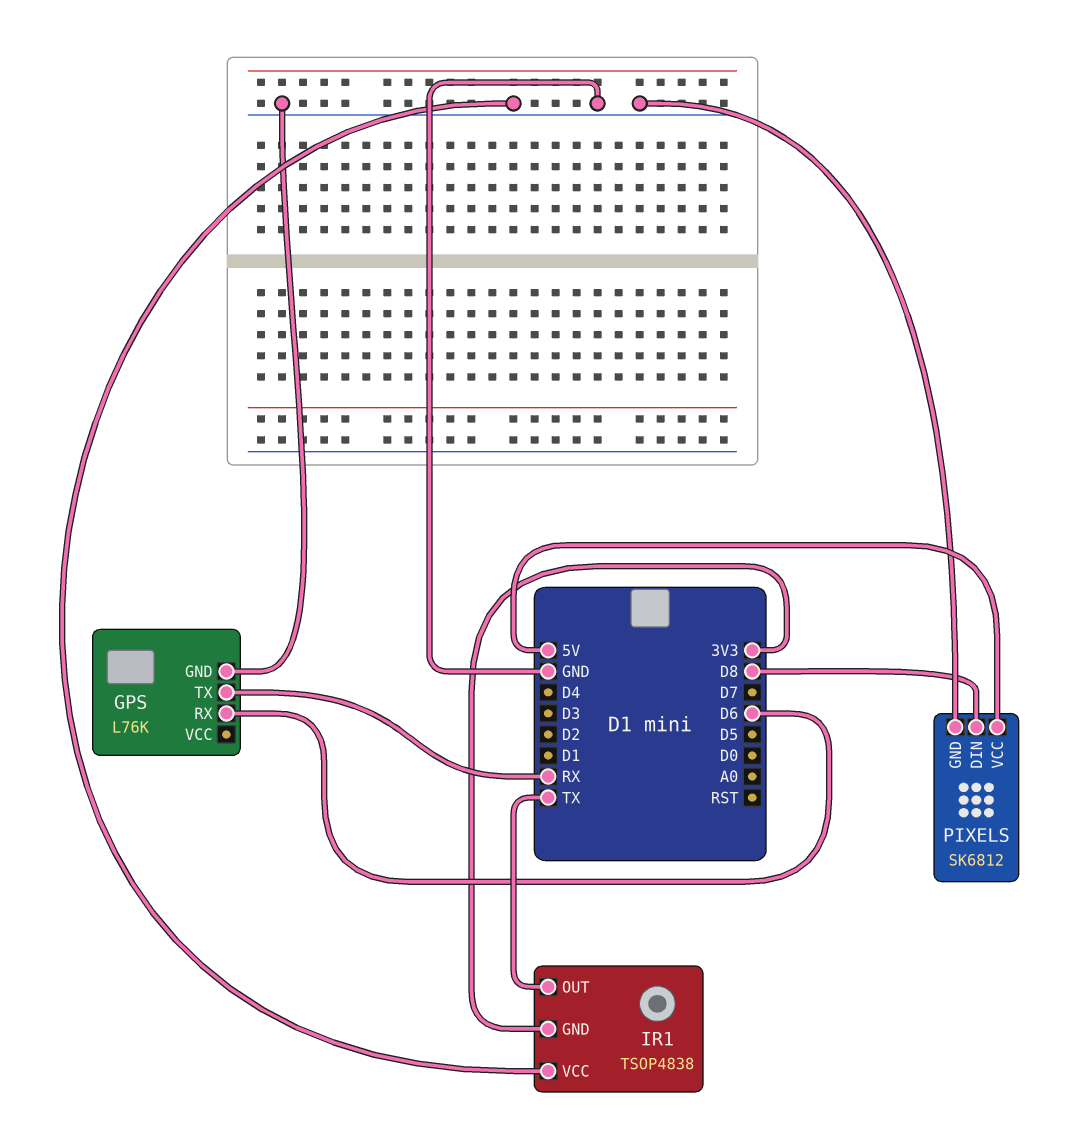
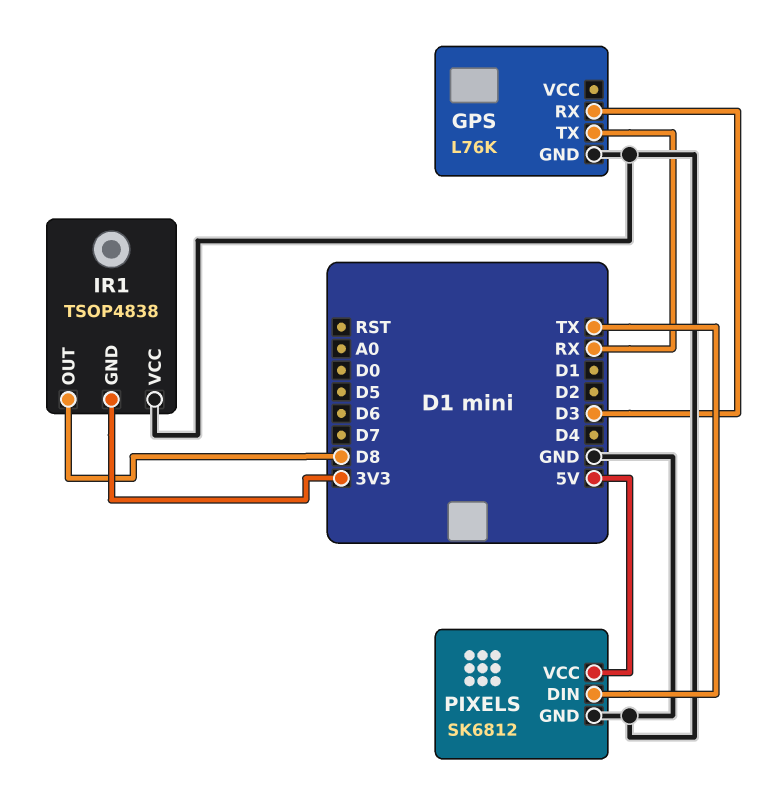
GPS pin RX: D6 -> D3
IR1 pin OUT: TX -> D8
PIXELS pin DIN: D8 -> TX

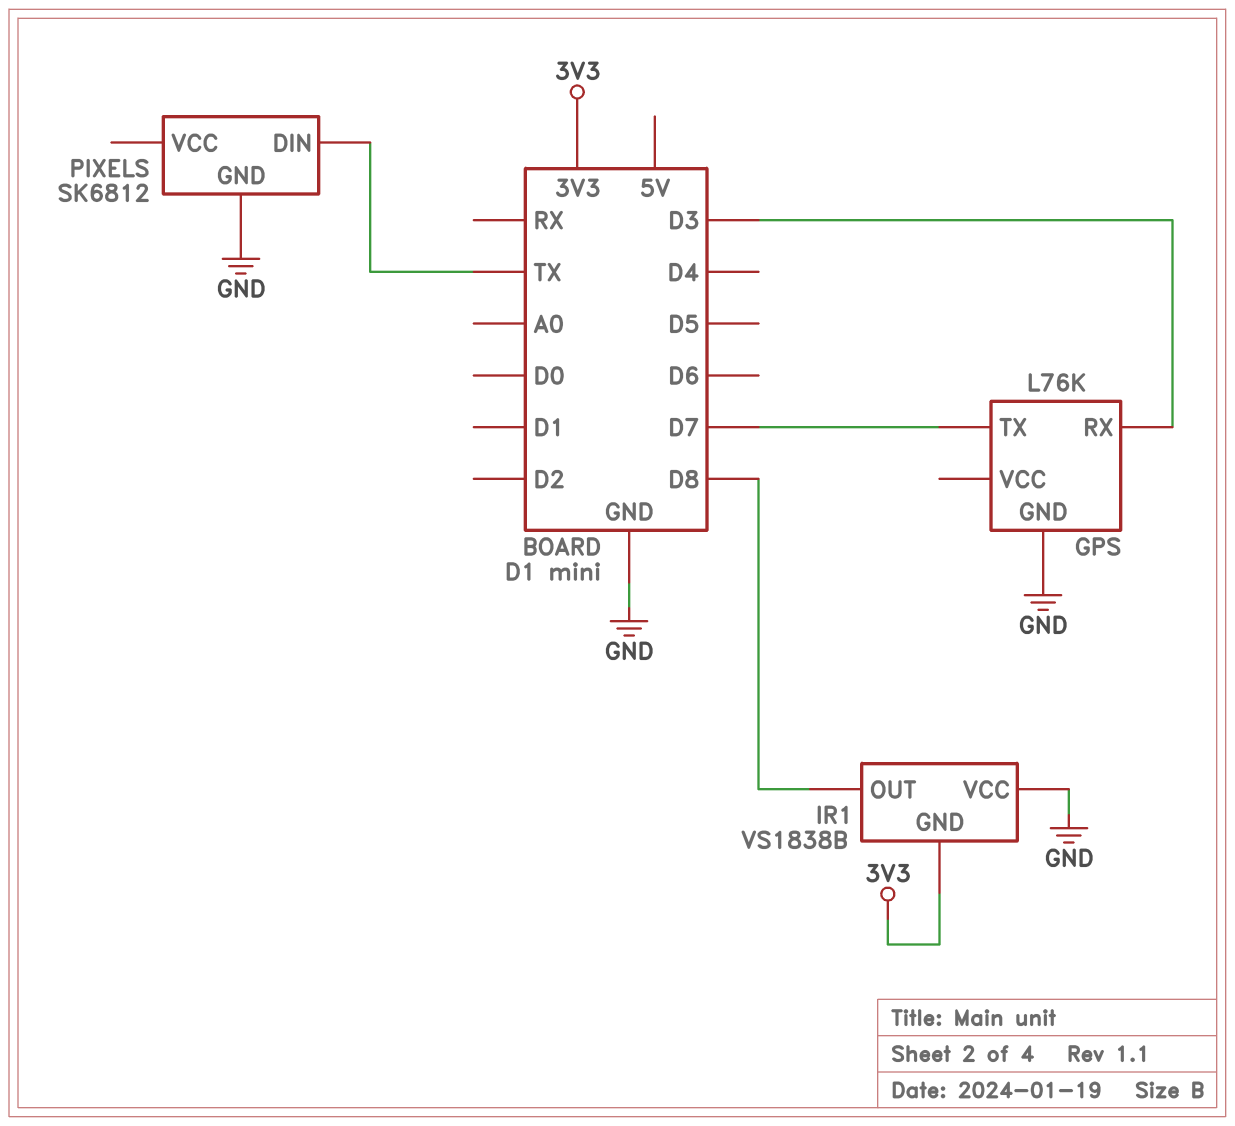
GPS pin TX: RX -> D7
IR1: TSOP4838 -> VS1838B
PIXELS pin VCC: 5V -> none

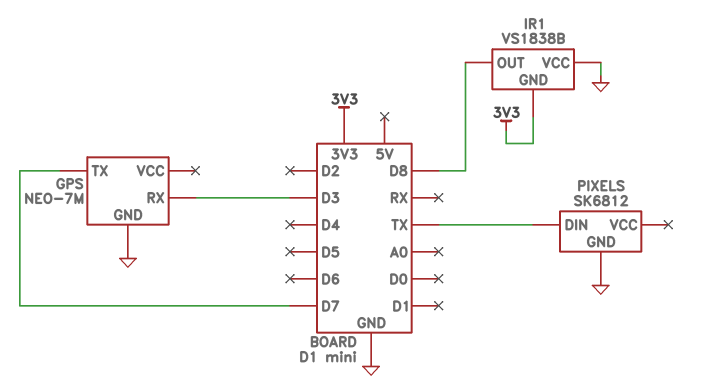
GPS: L76K -> NEO-7M

